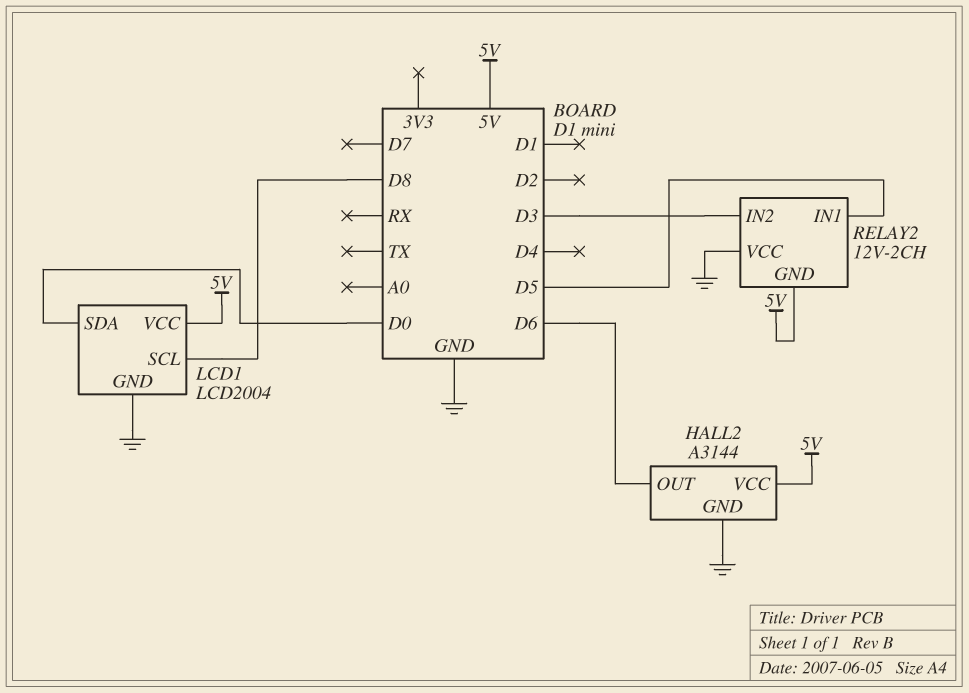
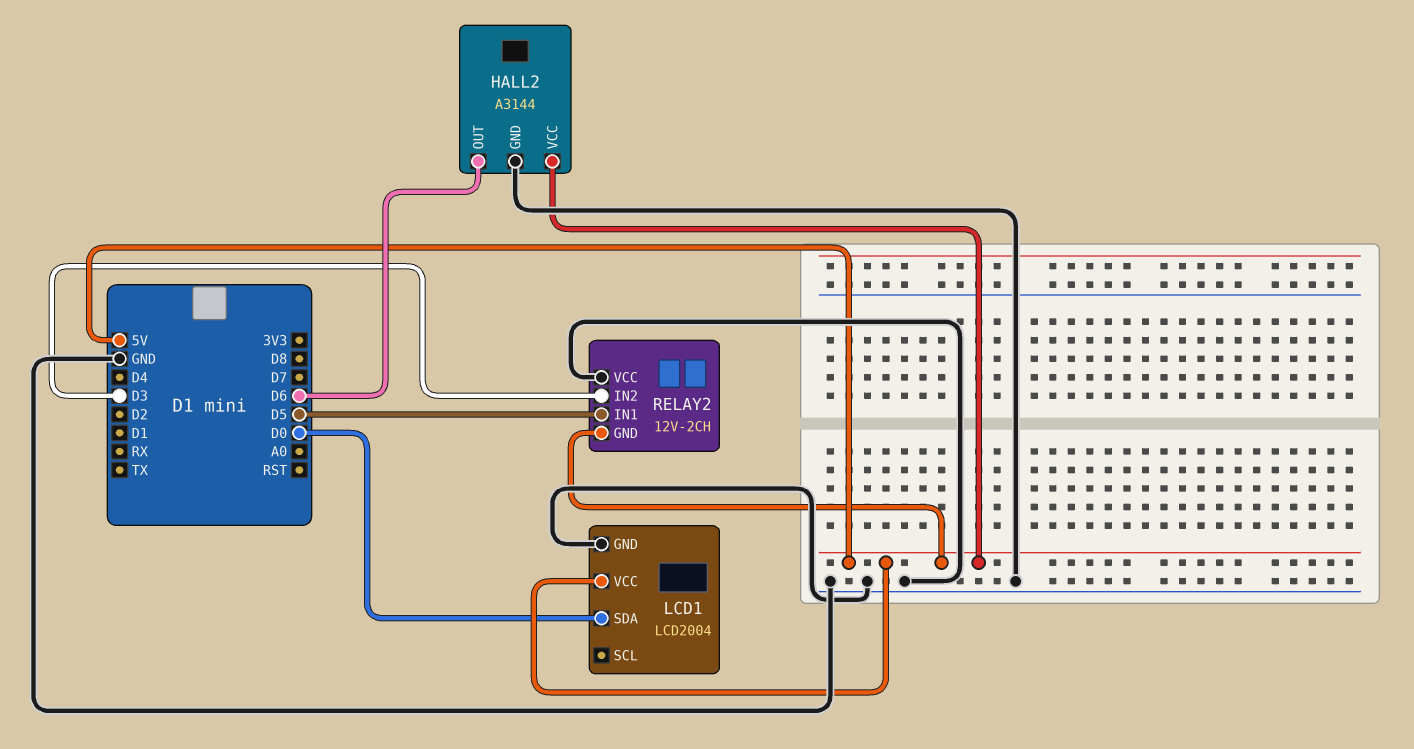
LCD1 pin SCL: D8 -> none

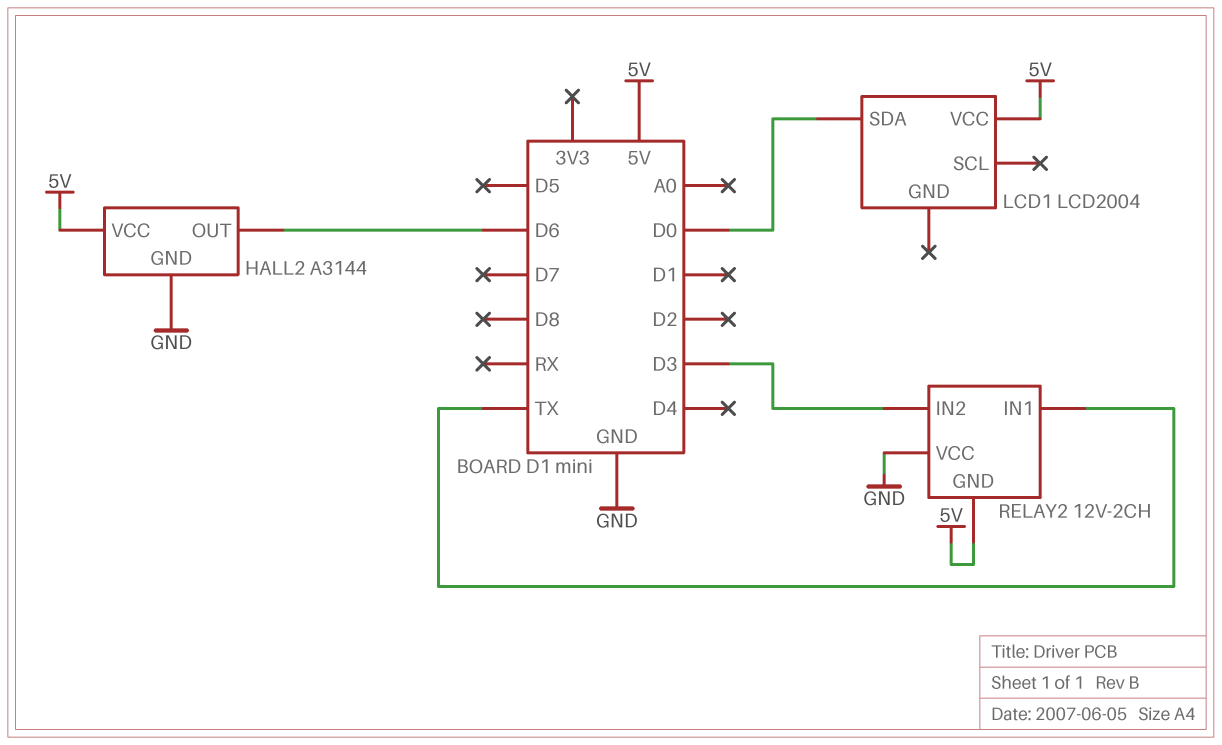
LCD1 pin GND: GND -> none
RELAY2 pin IN1: D5 -> TX

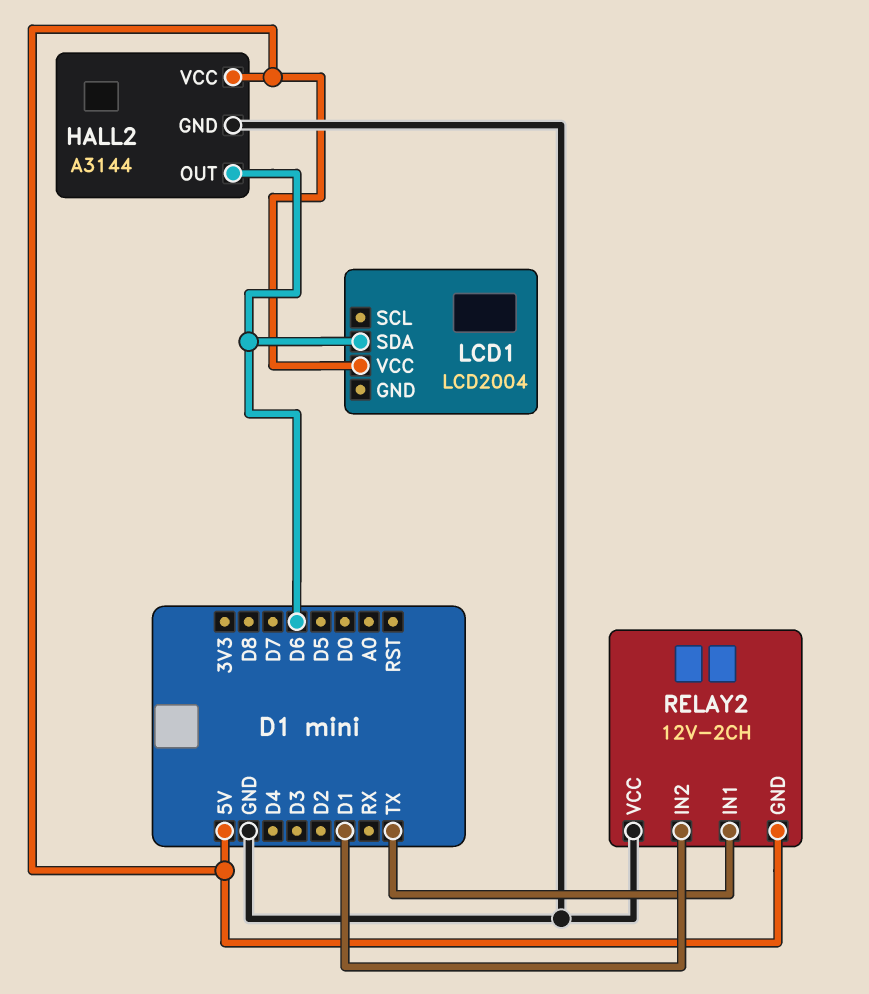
LCD1 pin SDA: D0 -> D6
RELAY2 pin IN2: D3 -> D1

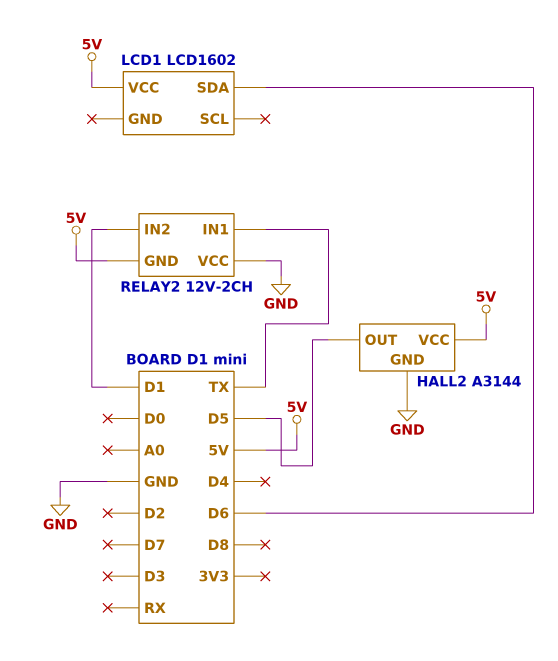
HALL2 pin OUT: D6 -> D5
LCD1: LCD2004 -> LCD1602

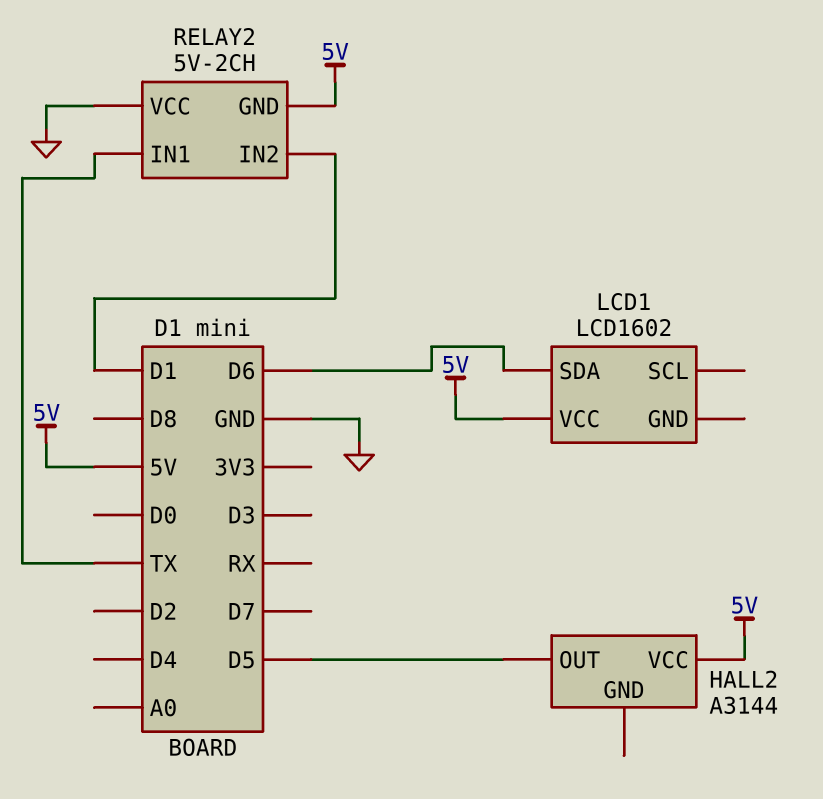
HALL2 pin GND: GND -> none
RELAY2: 12V-2CH -> 5V-2CH

